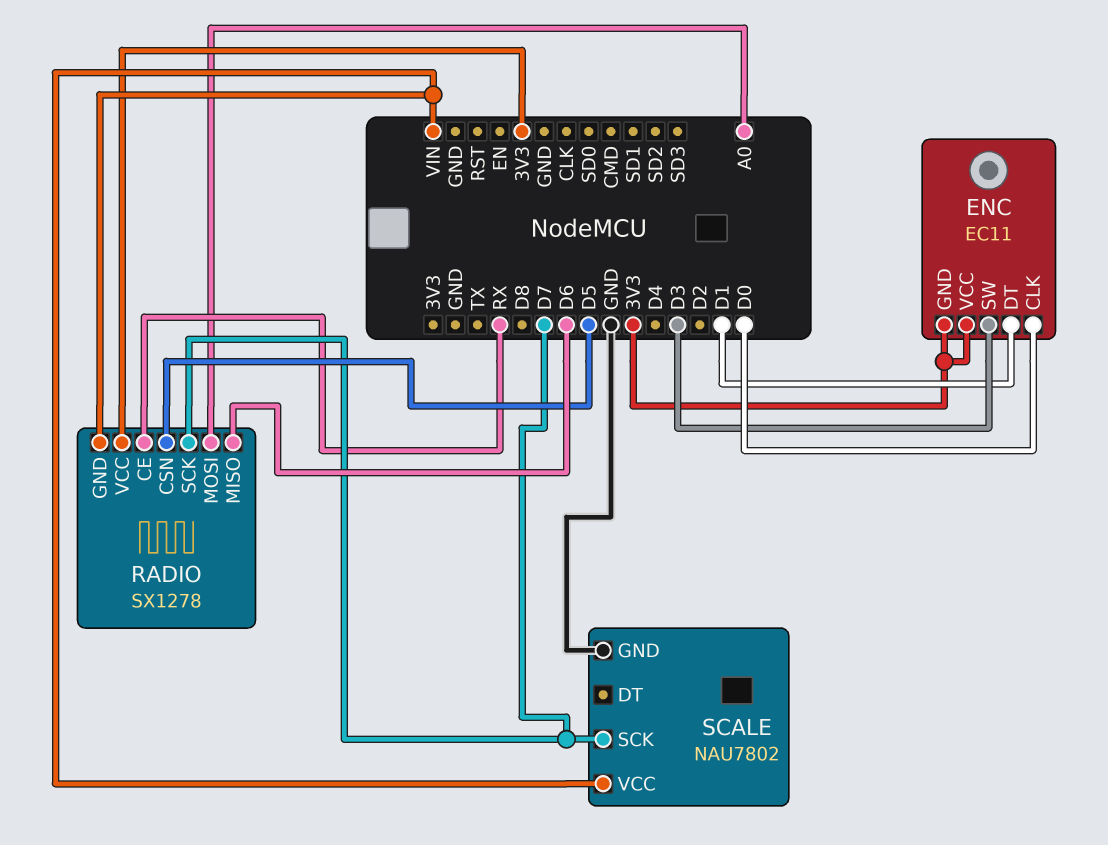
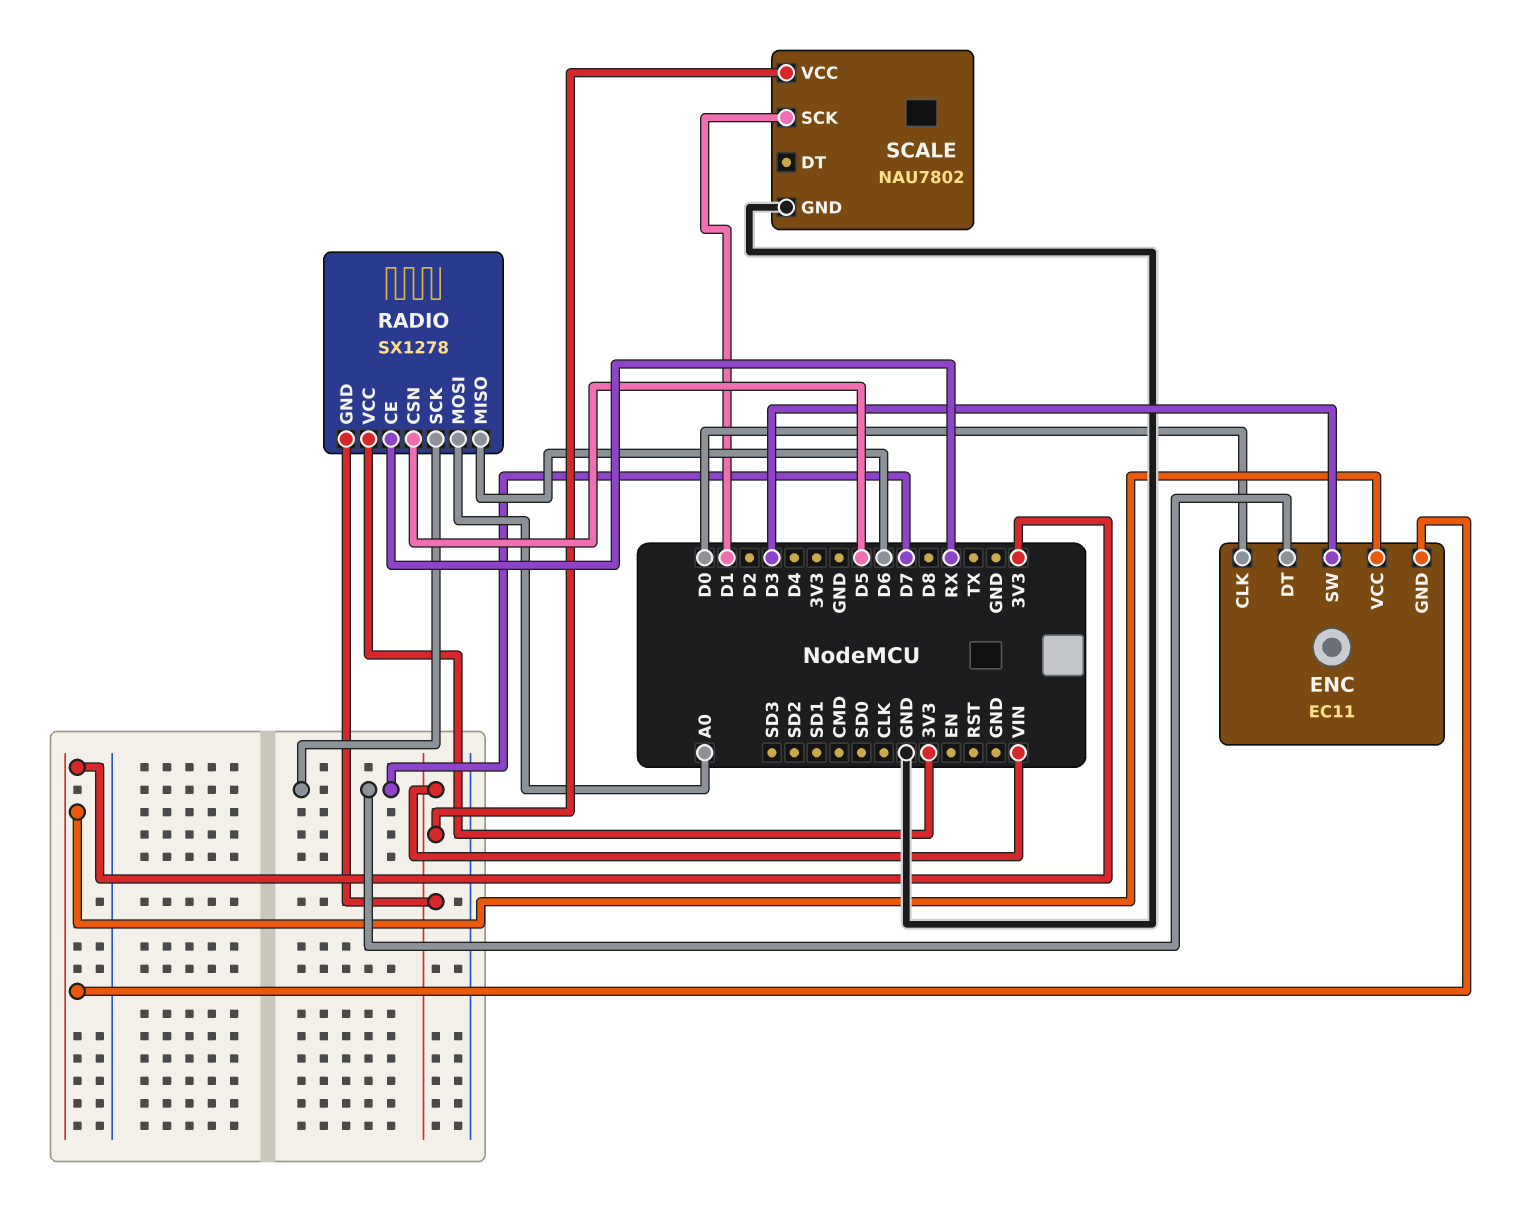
ENC pin DT: D1 -> D7
SCALE pin SCK: D7 -> D1

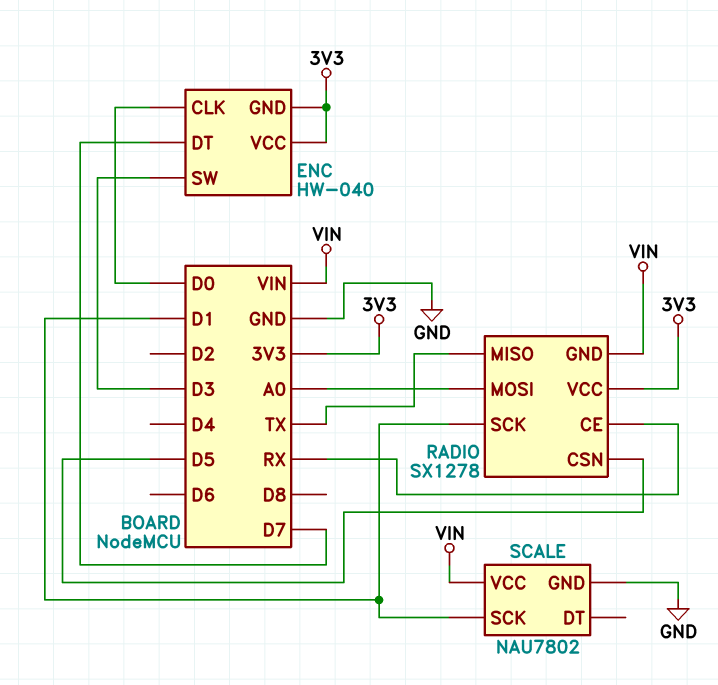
ENC: EC11 -> HW-040
RADIO pin MISO: D6 -> TX
RADIO pin SCK: D7 -> D1

